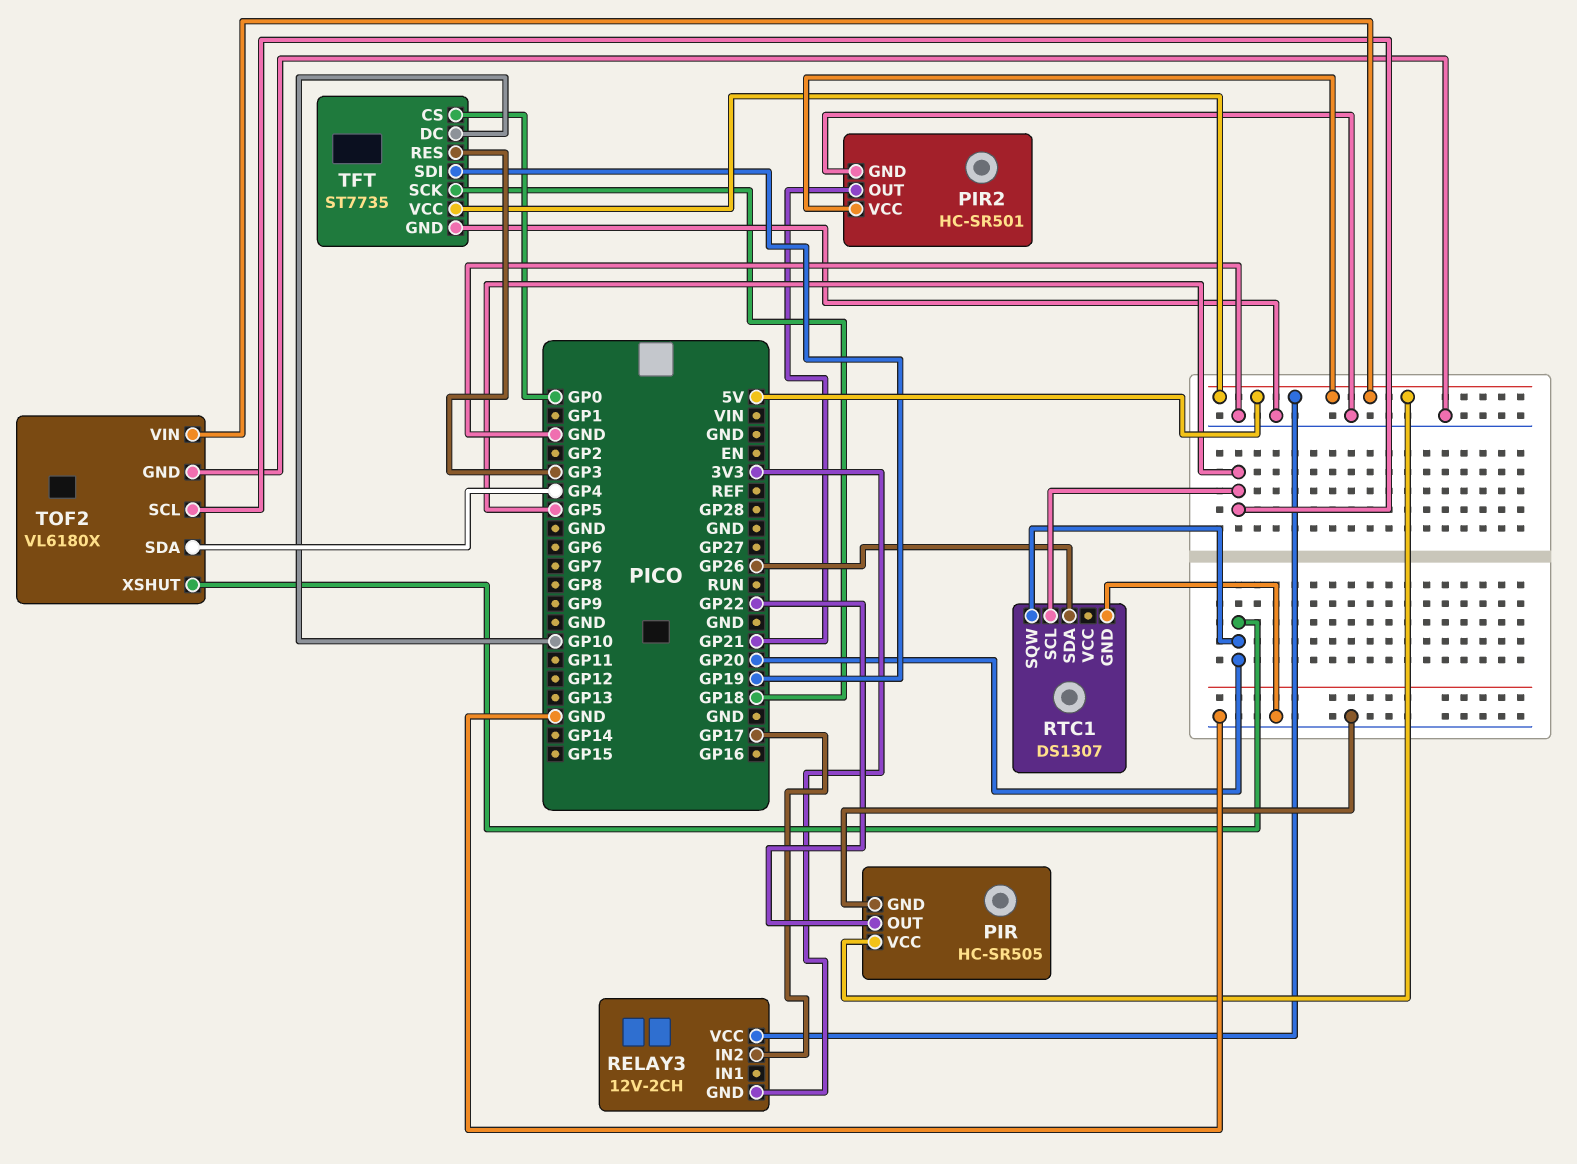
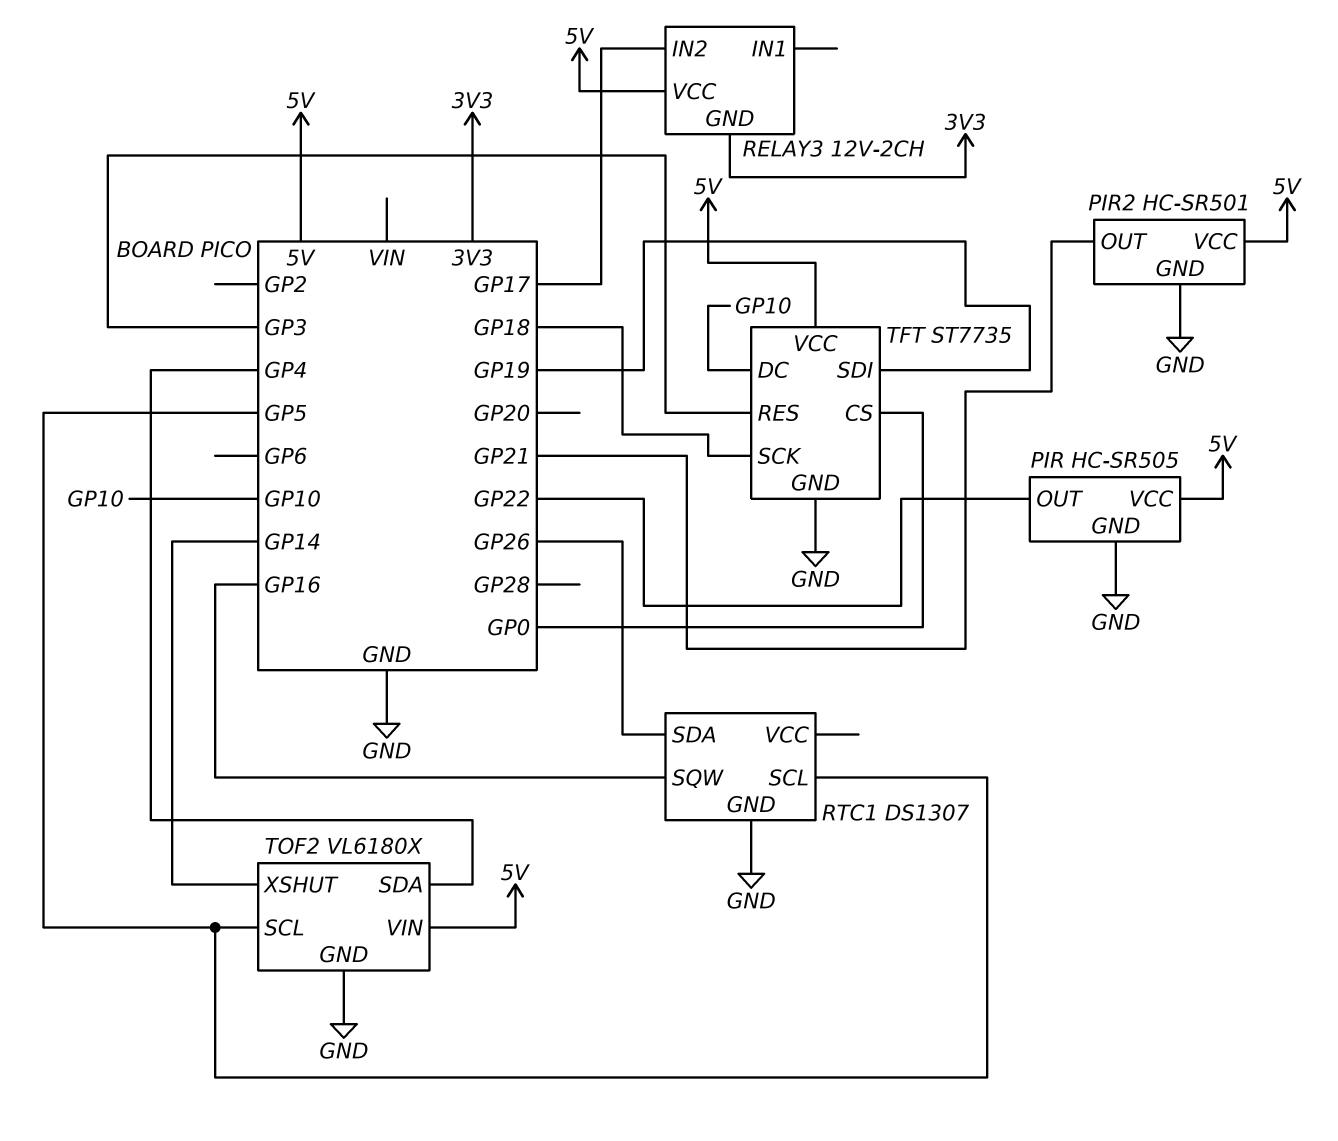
RTC1 pin SQW: GP20 -> GP16
TOF2 pin XSHUT: GP20 -> GP14

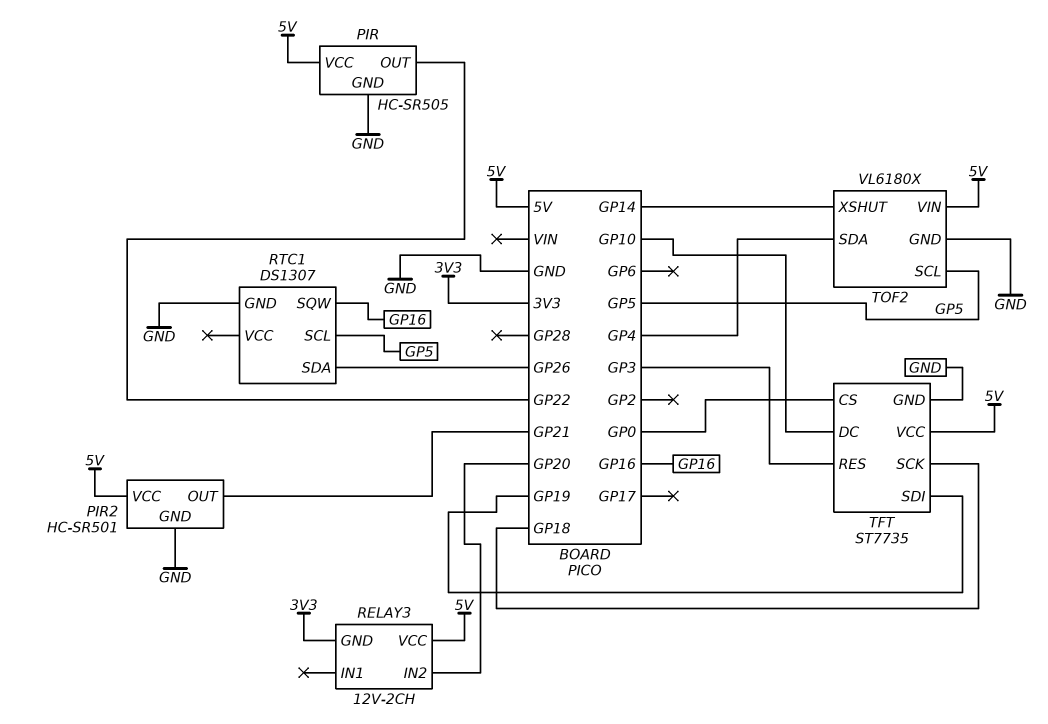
RELAY3 pin IN2: GP17 -> GP20

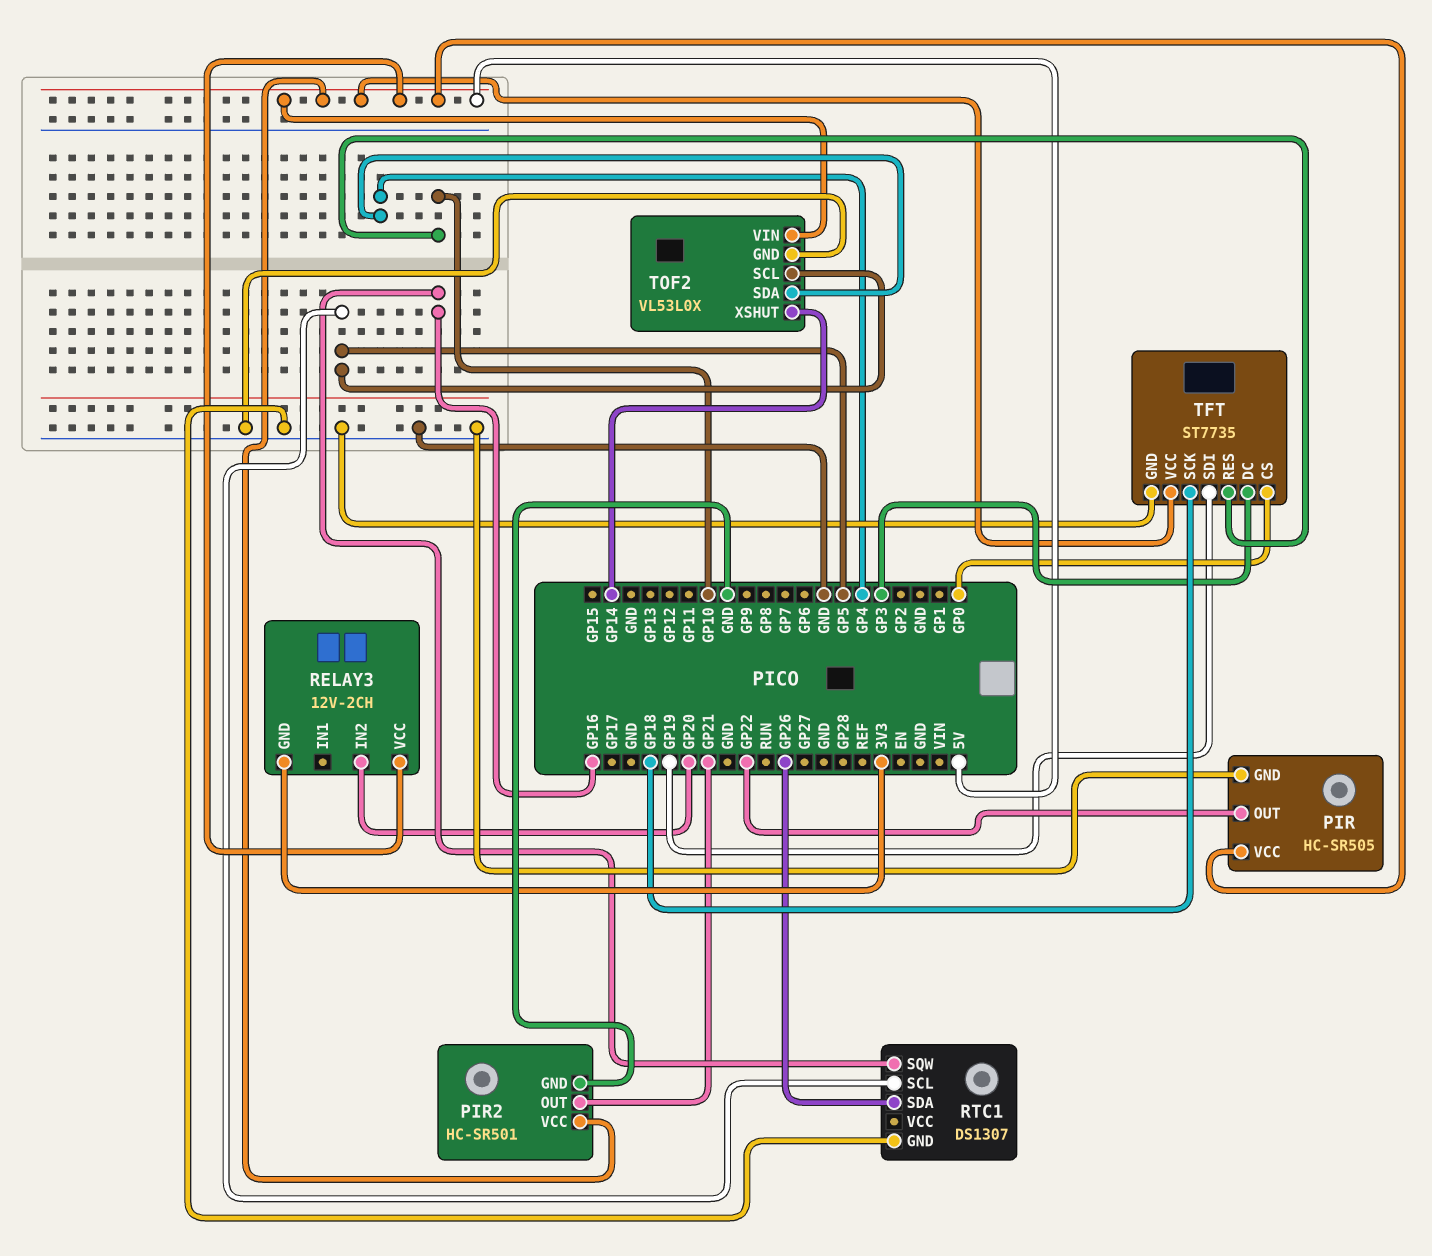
TFT pin DC: GP10 -> GP3
TFT pin RES: GP3 -> GP10
TOF2: VL6180X -> VL53L0X

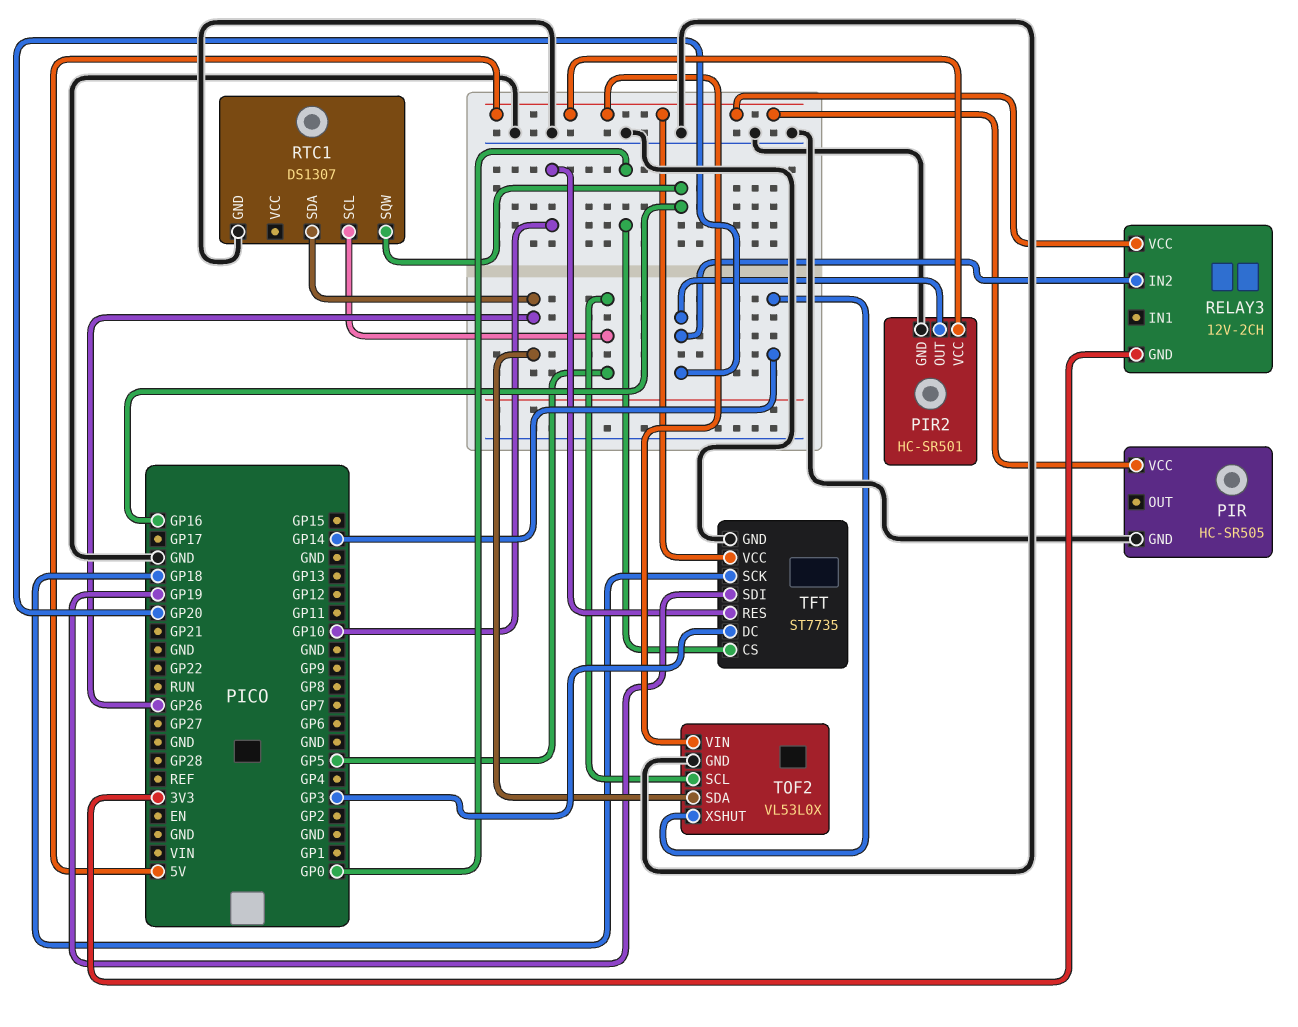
PIR pin OUT: GP22 -> none
PIR2 pin OUT: GP21 -> GP20
TOF2 pin SDA: GP4 -> GP26

